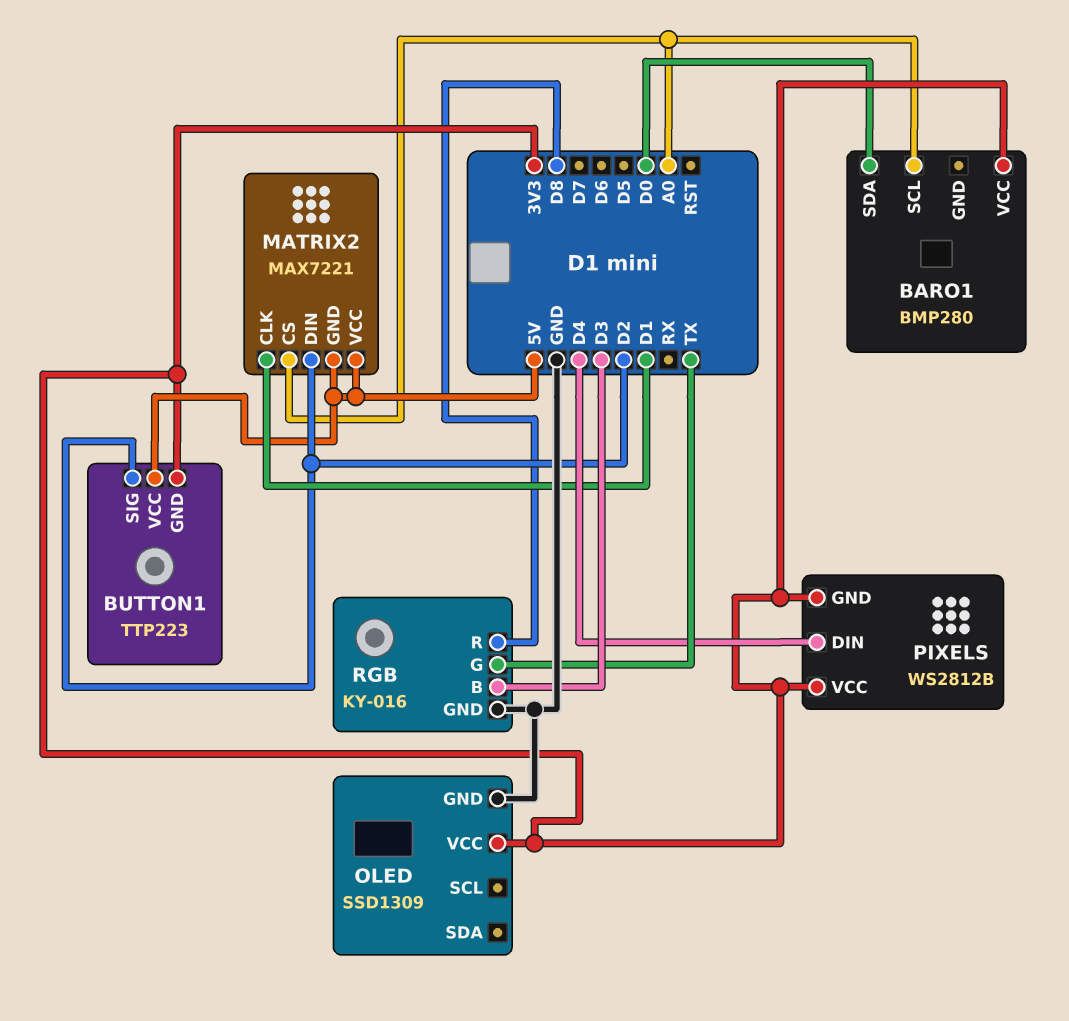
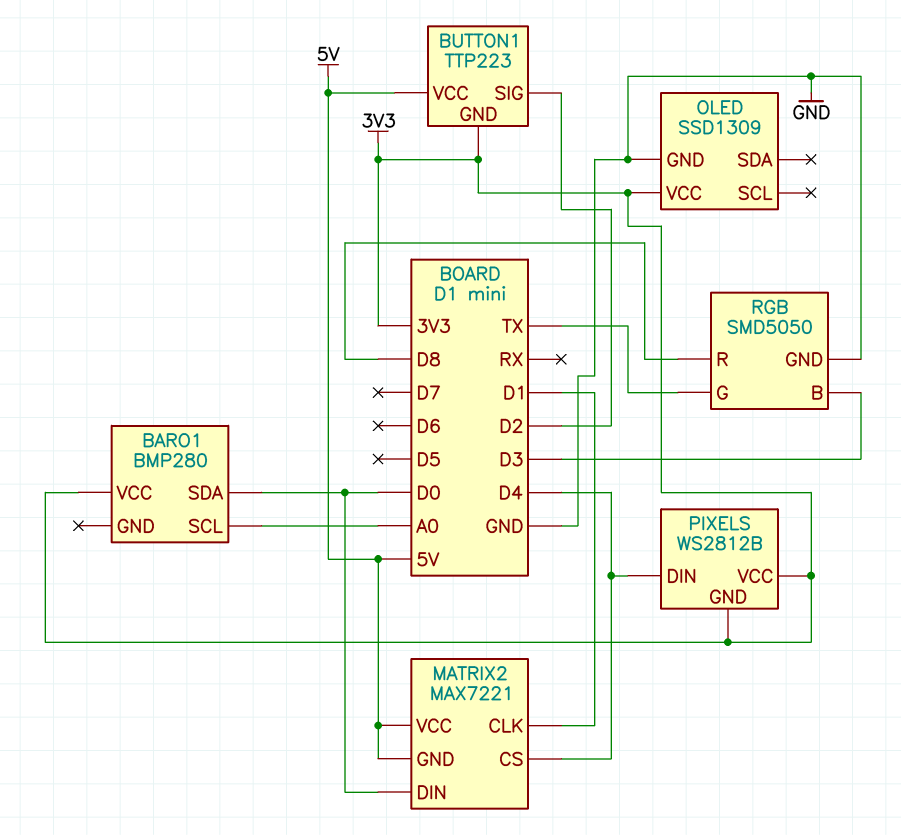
MATRIX2 pin CS: A0 -> D4
MATRIX2 pin DIN: D2 -> D0
RGB: KY-016 -> SMD5050

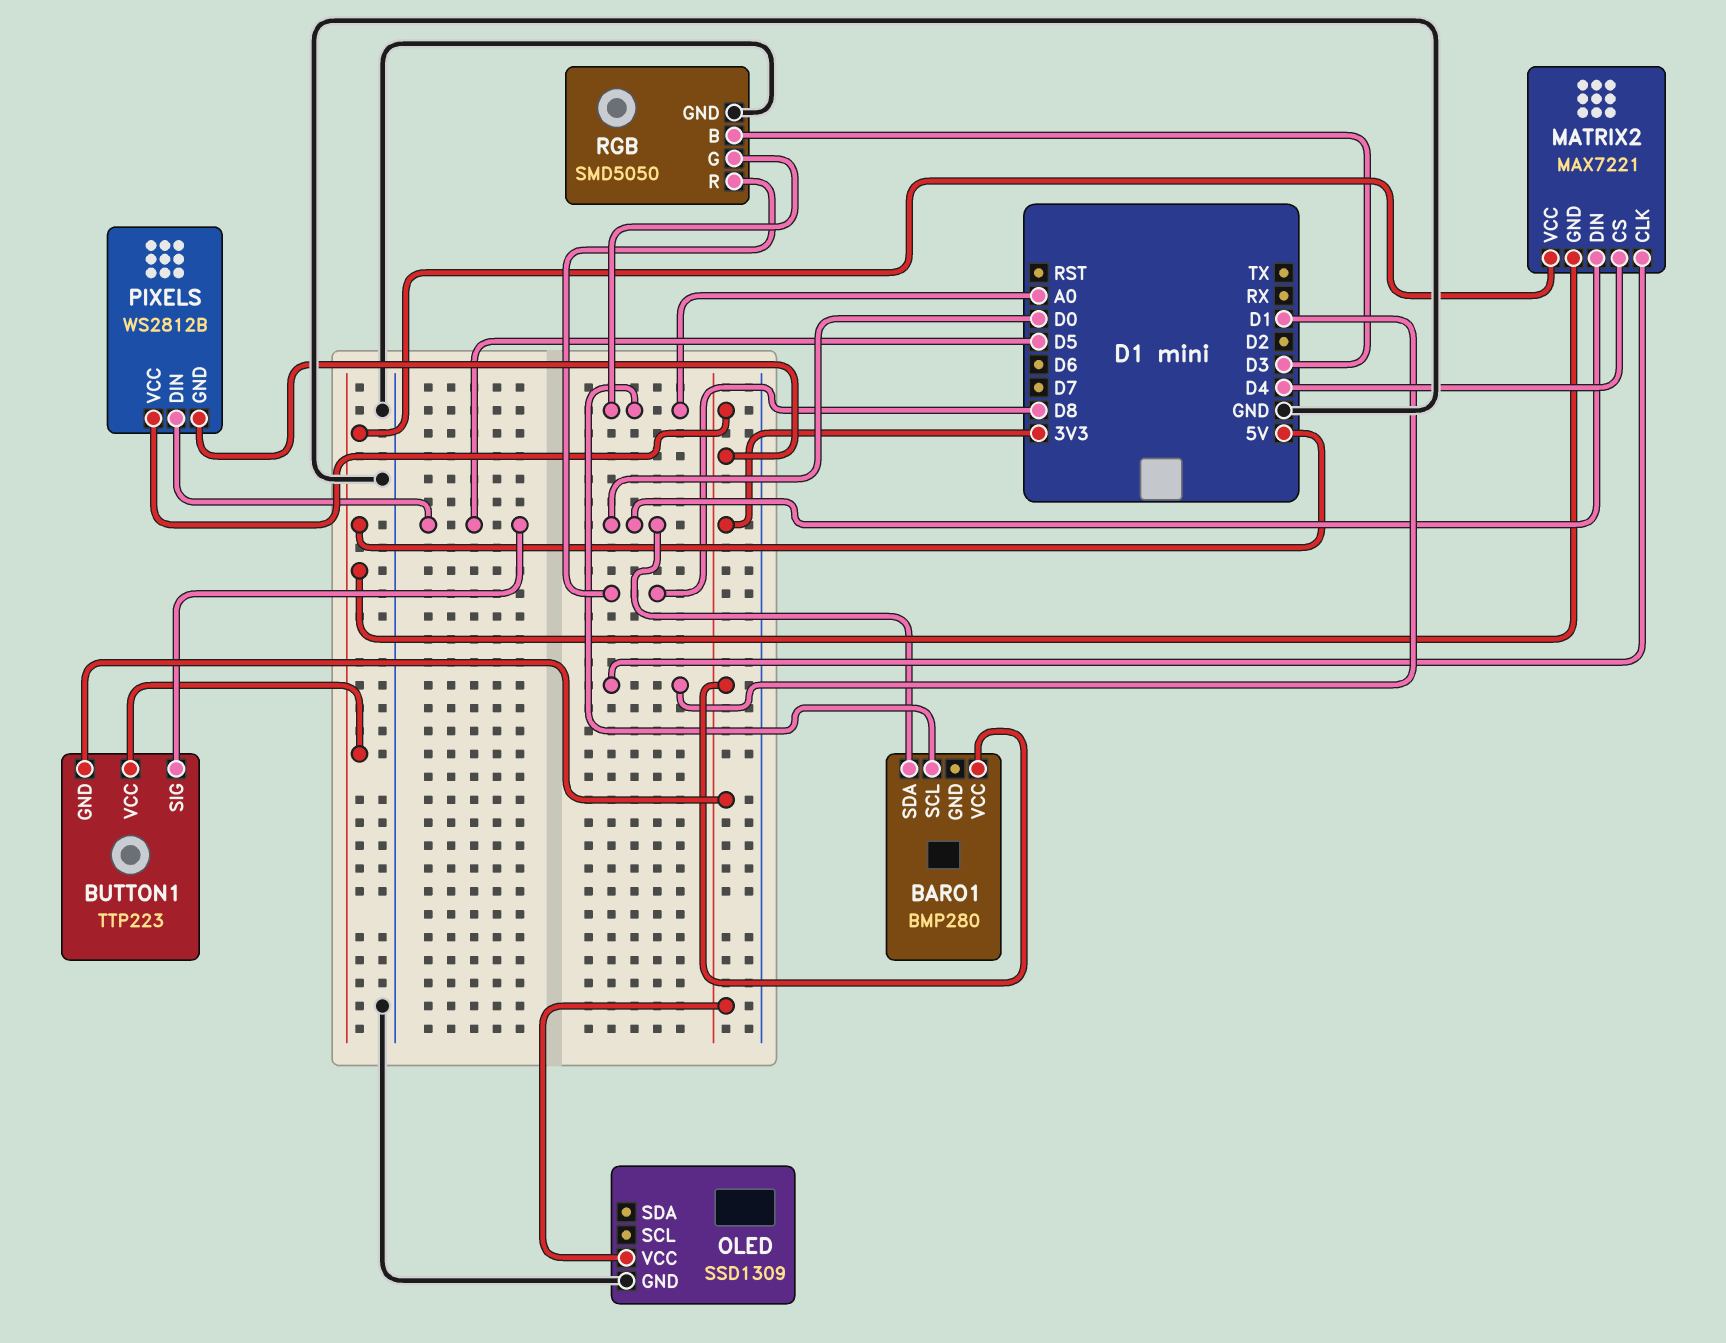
BUTTON1 pin SIG: D2 -> D5
PIXELS pin DIN: D4 -> D5
RGB pin G: TX -> A0

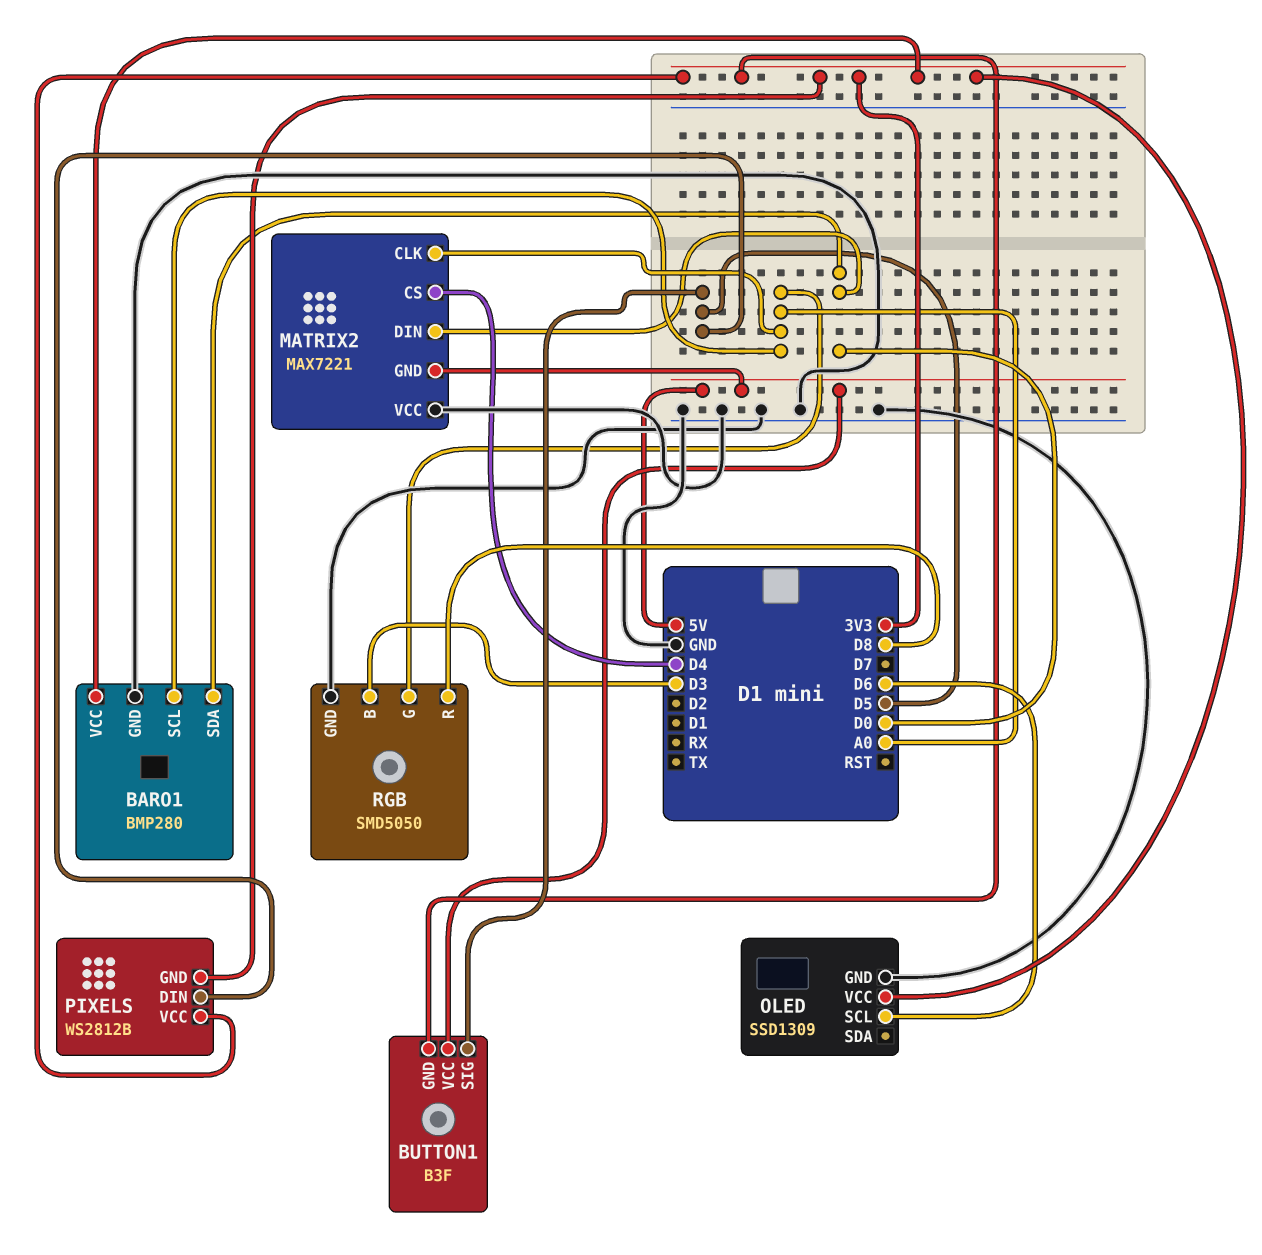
BARO1 pin GND: none -> GND
BUTTON1: TTP223 -> B3F
MATRIX2 pin CLK: D1 -> A0
MATRIX2 pin VCC: 5V -> GND
OLED pin SCL: none -> D6

